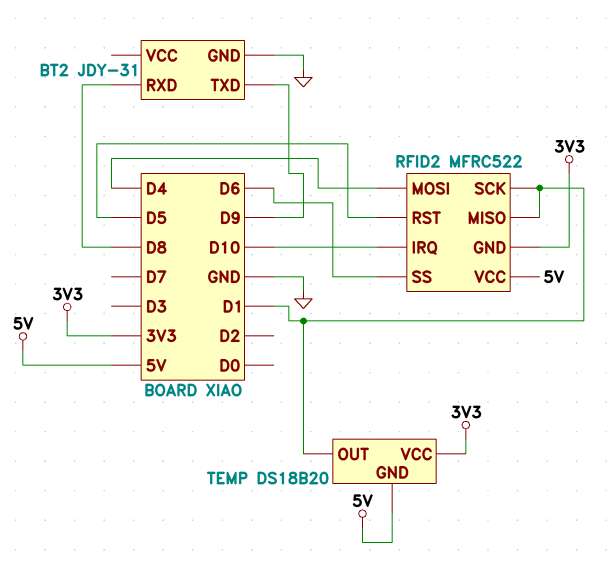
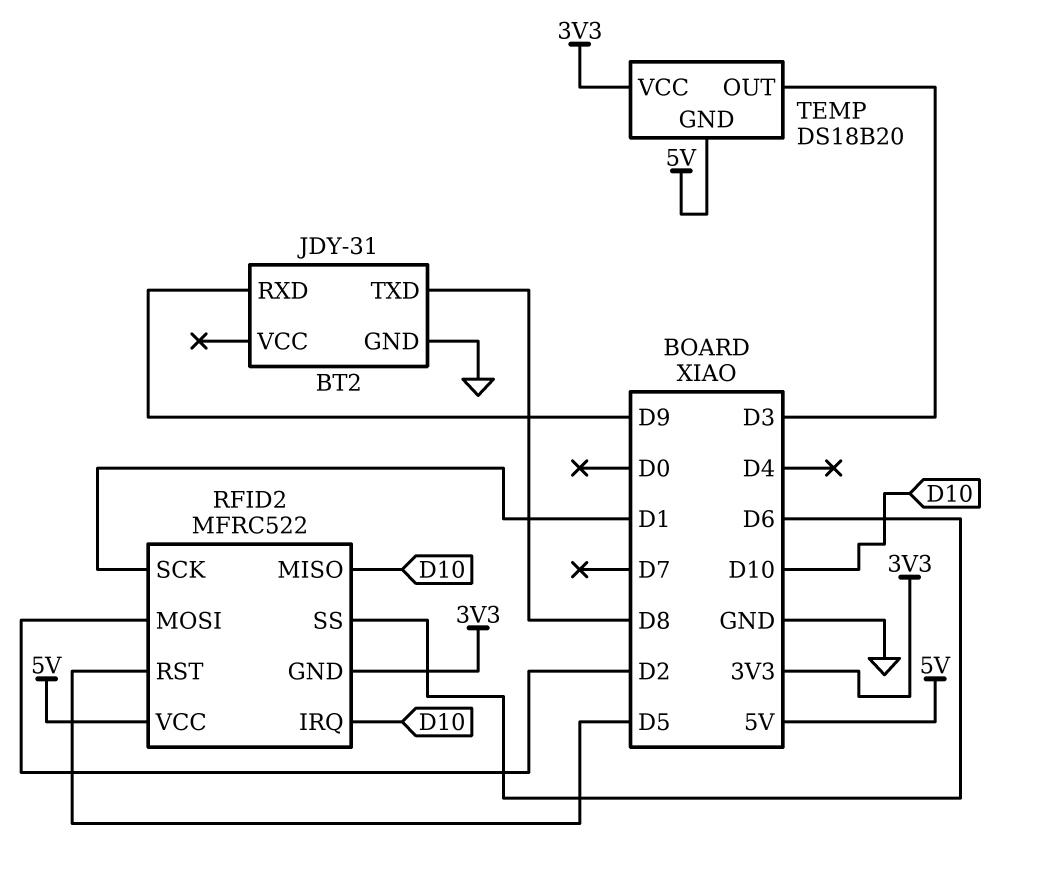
BT2 pin RXD: D8 -> D9
BT2 pin TXD: D9 -> D8
RFID2 pin MISO: D1 -> D10
RFID2 pin MOSI: D4 -> D2
TEMP pin OUT: D1 -> D3

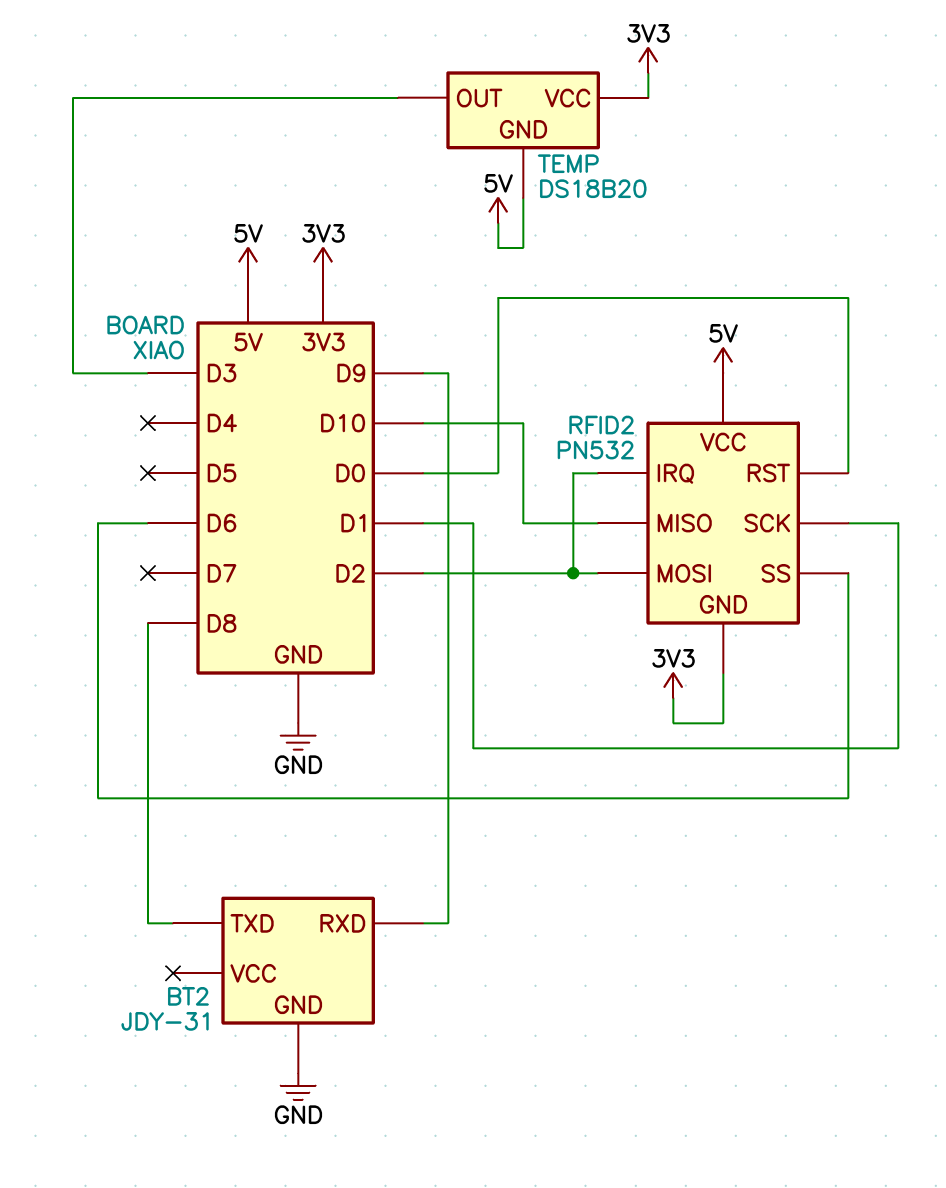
RFID2: MFRC522 -> PN532
RFID2 pin IRQ: D10 -> D2
RFID2 pin RST: D5 -> D0

